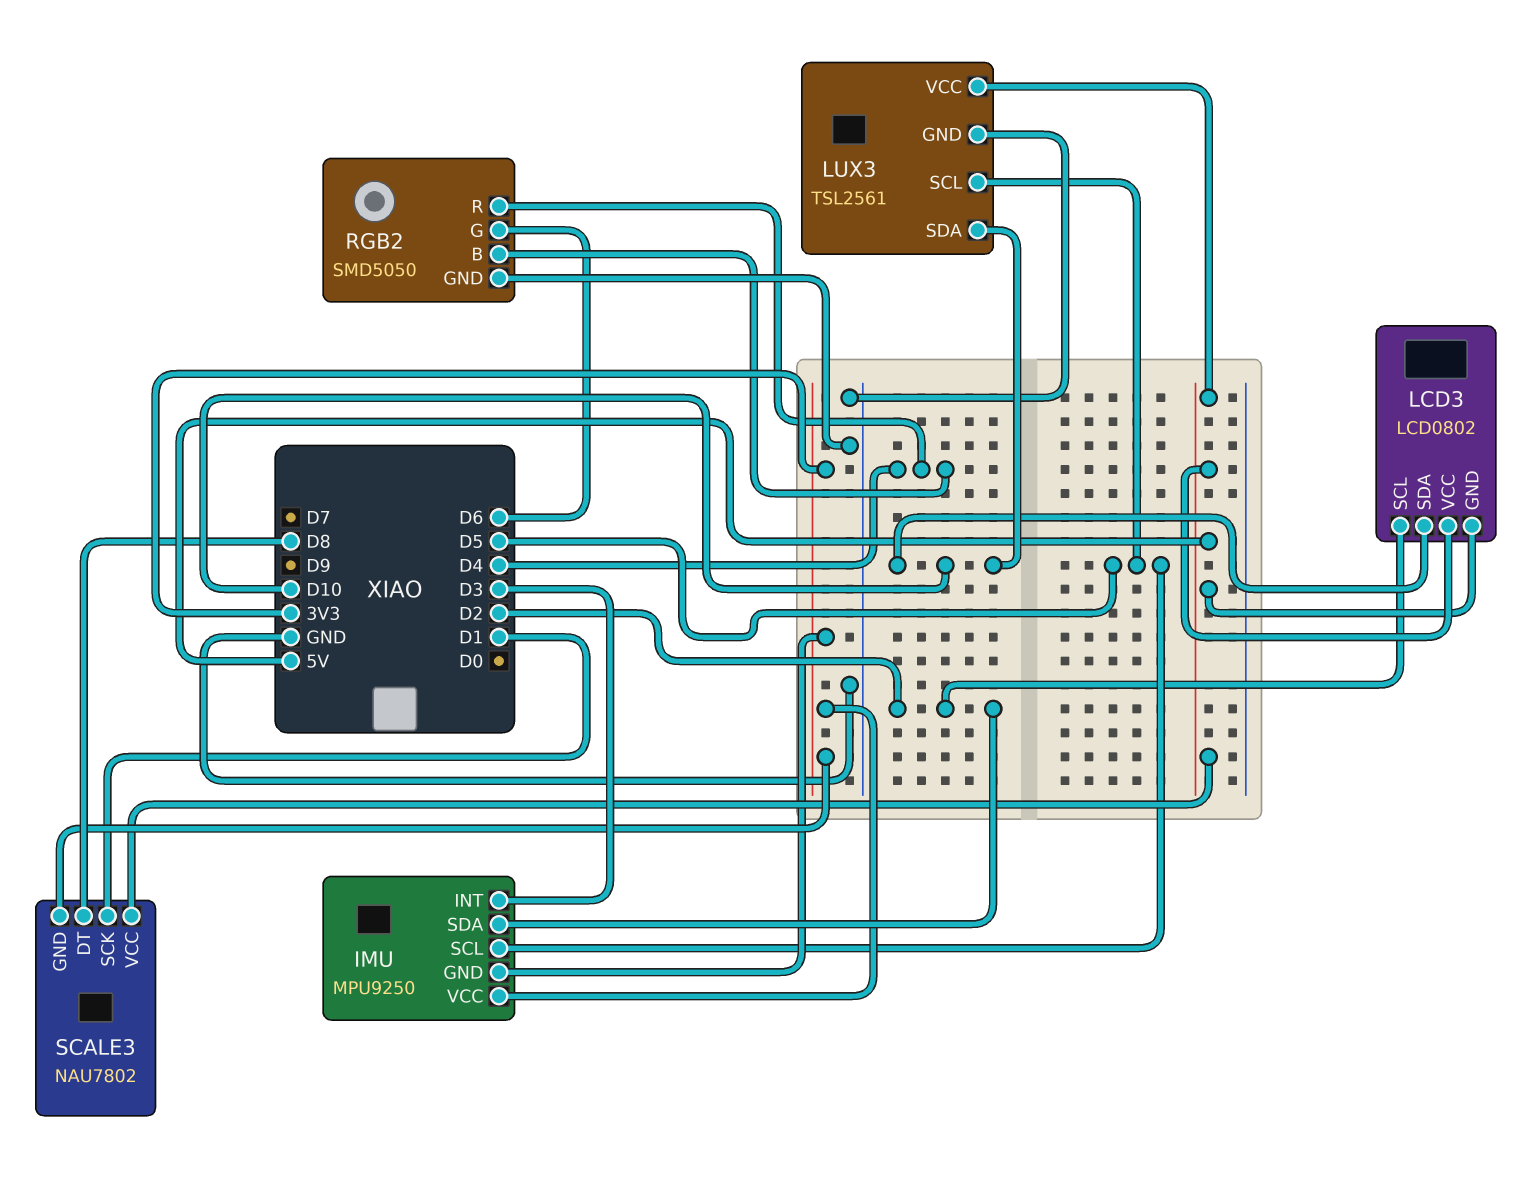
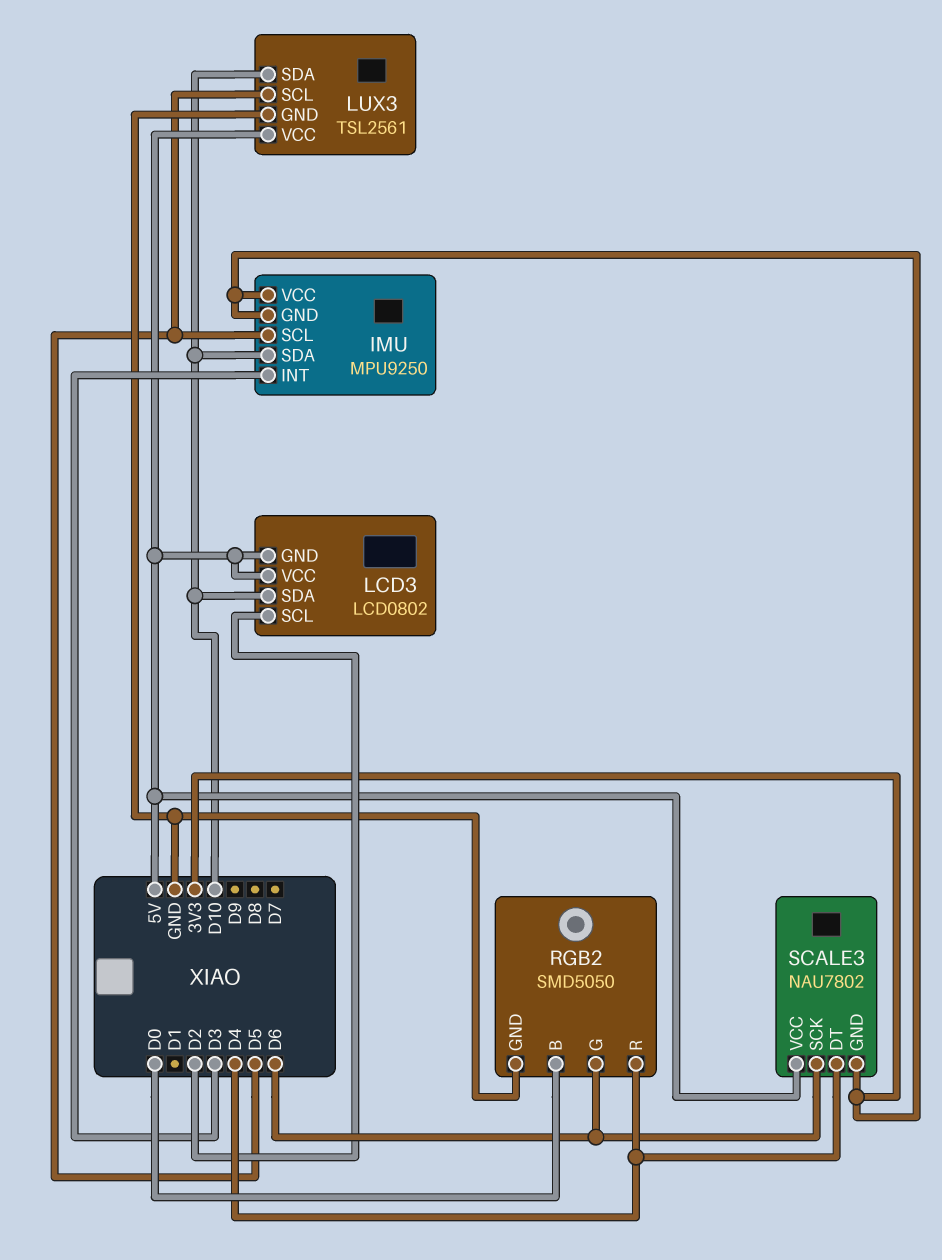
IMU pin SDA: D2 -> D10
RGB2 pin B: D4 -> D0
SCALE3 pin DT: D8 -> D4
SCALE3 pin SCK: D1 -> D6

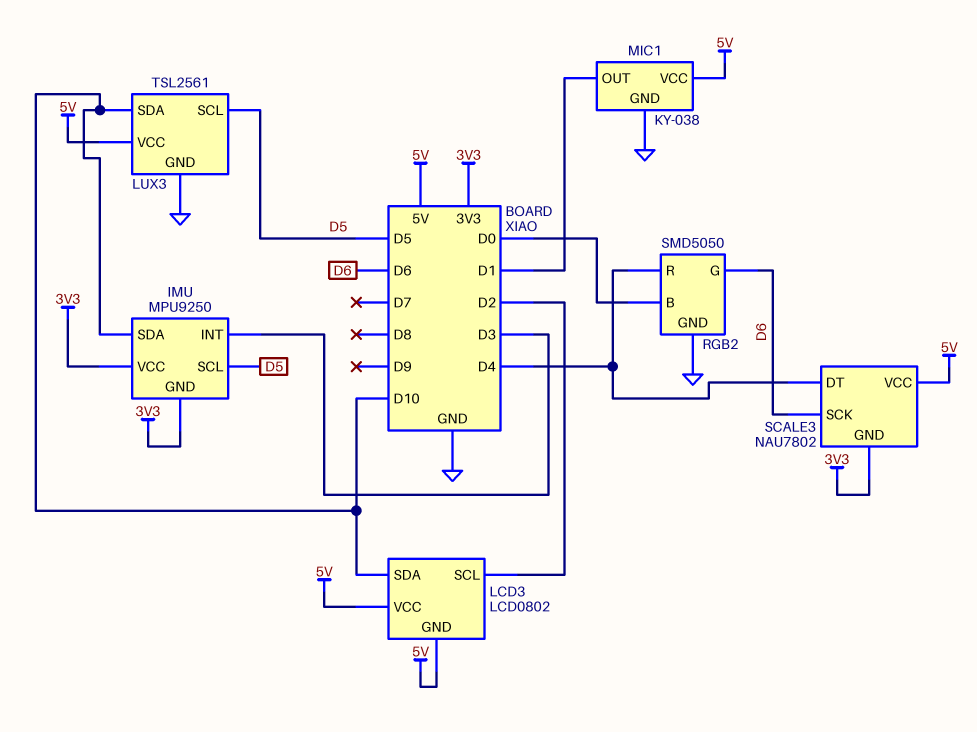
MIC1: none -> KY-038
MIC1 pin GND: none -> GND
MIC1 pin OUT: none -> D1
MIC1 pin VCC: none -> 5V

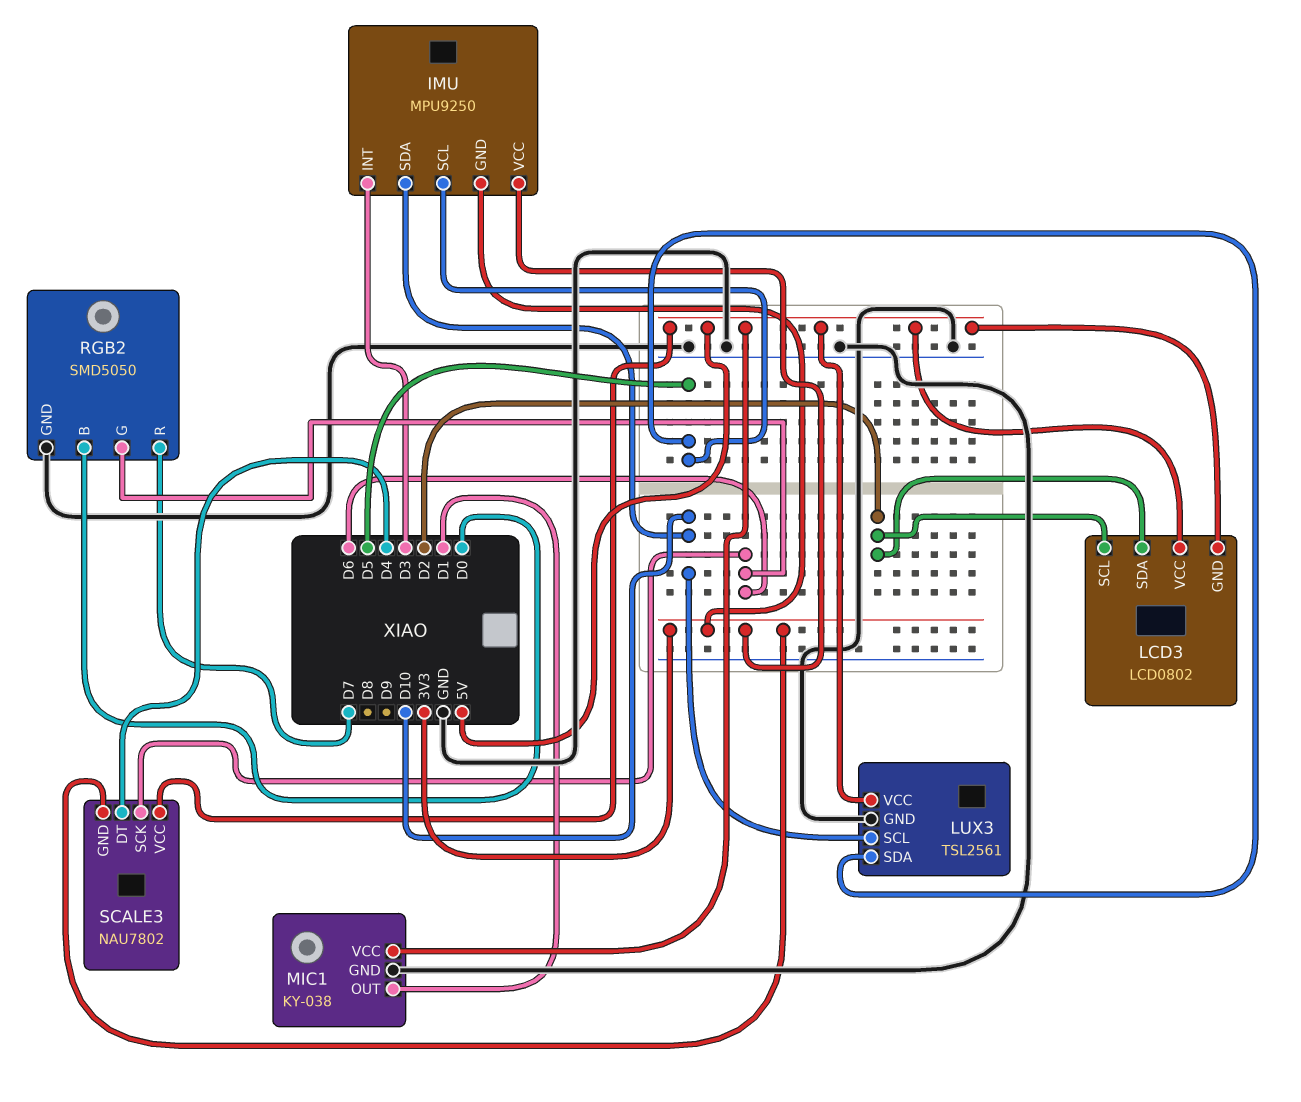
LCD3 pin SDA: D10 -> D2
LUX3 pin SCL: D5 -> D10
LUX3 pin SDA: D10 -> D5
RGB2 pin R: D4 -> D7

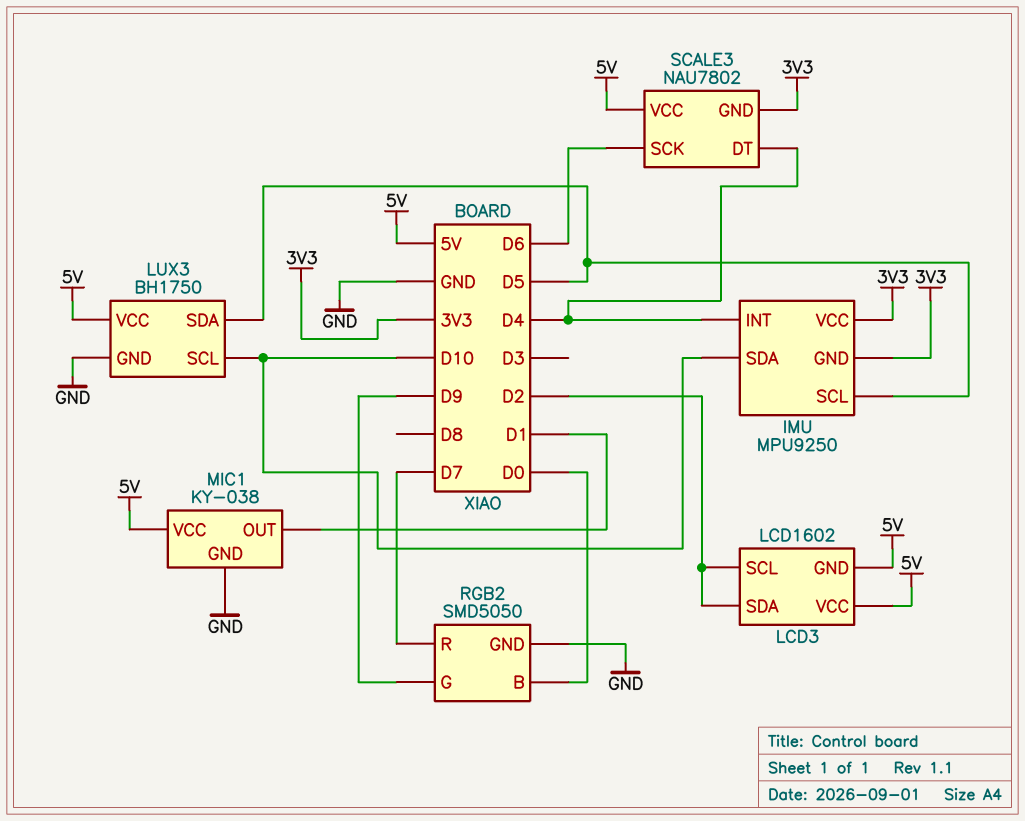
IMU pin INT: D3 -> D4
LCD3: LCD0802 -> LCD1602
LUX3: TSL2561 -> BH1750
RGB2 pin G: D6 -> D9

